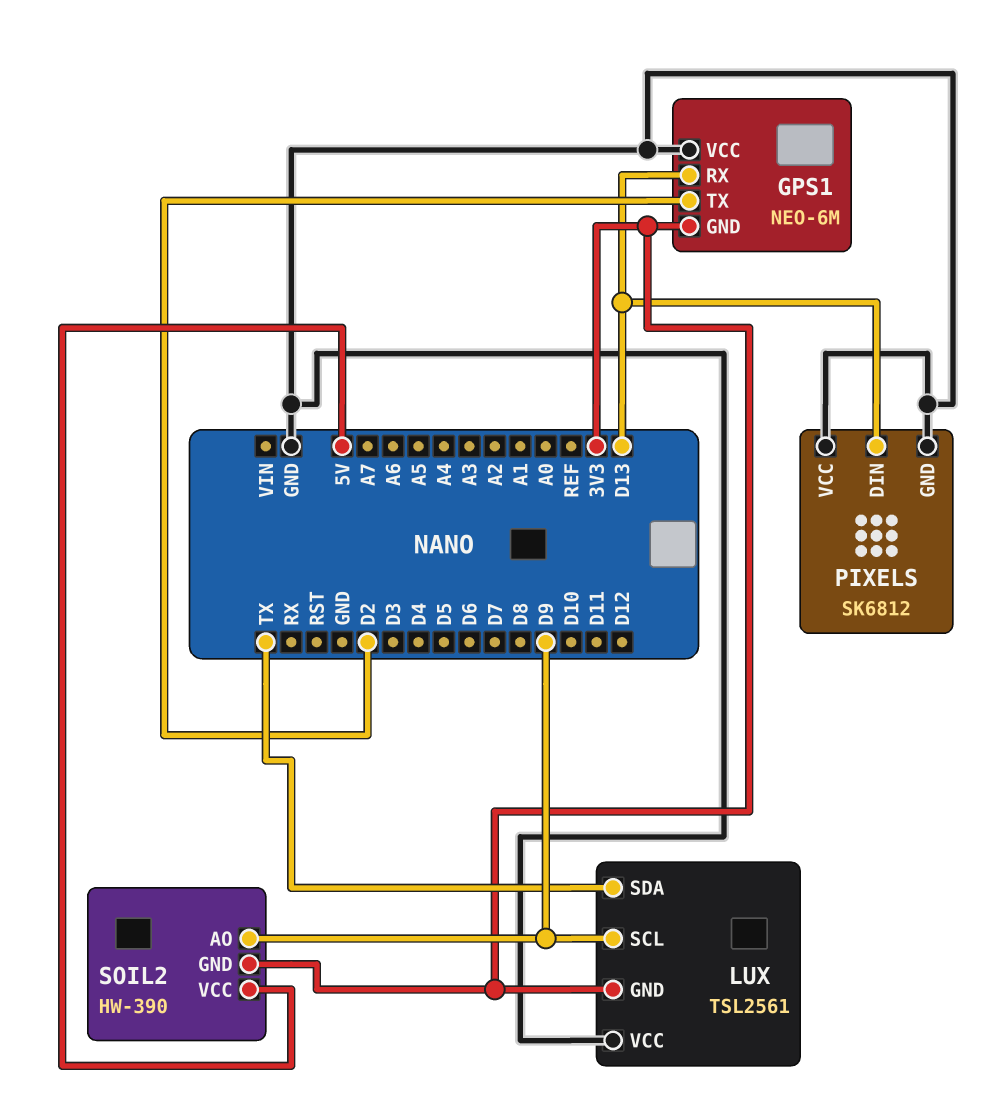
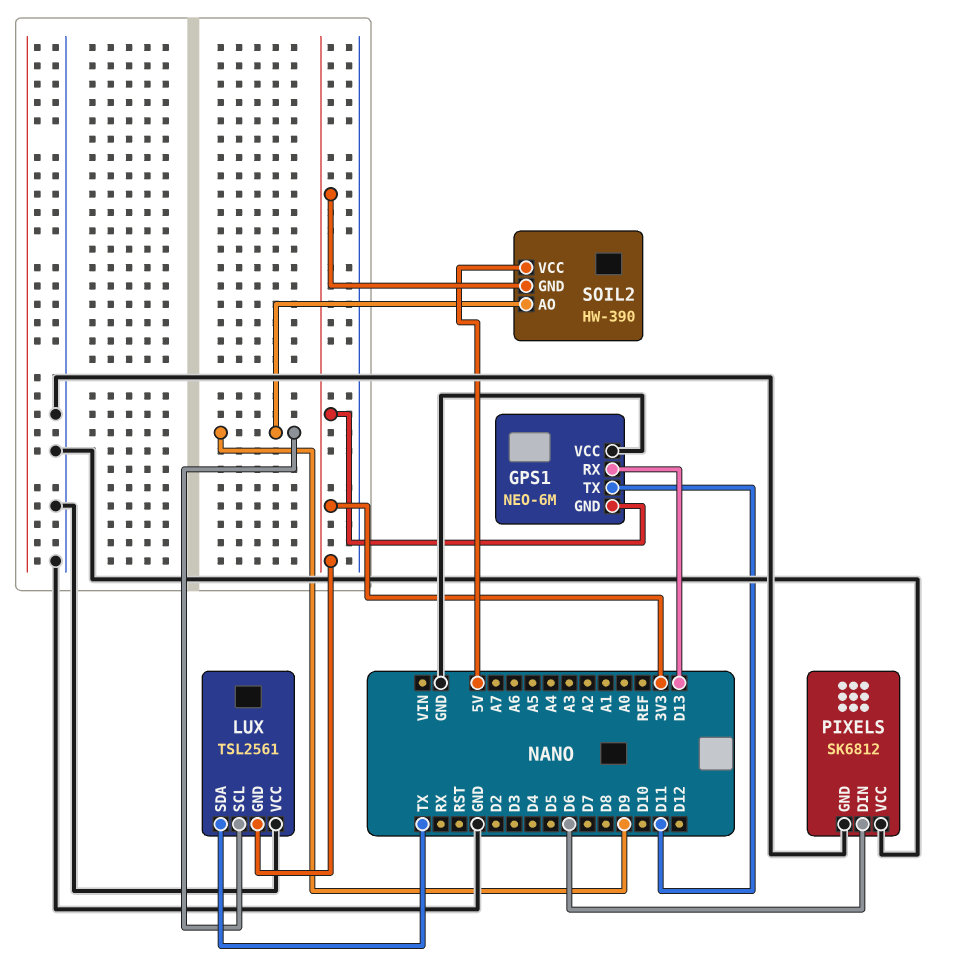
GPS1 pin TX: D2 -> D11
PIXELS pin DIN: D13 -> D6

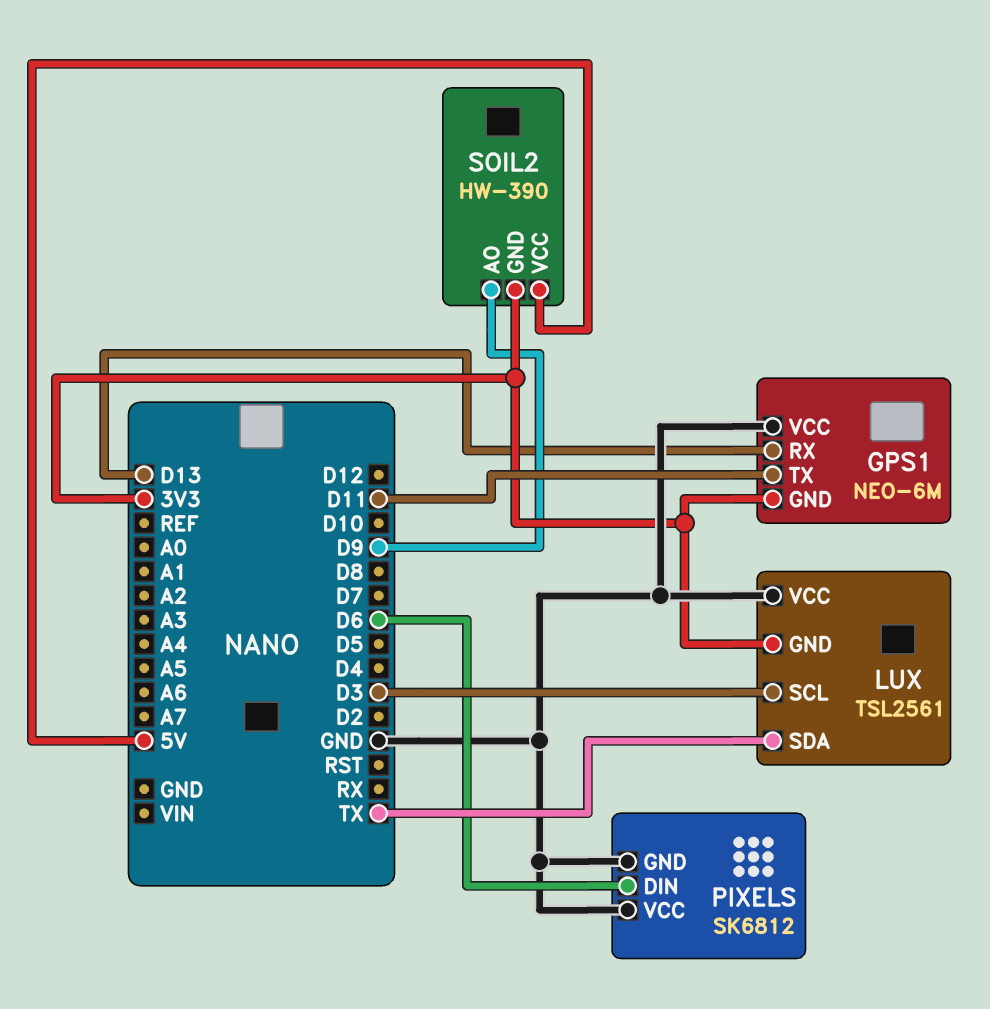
LUX pin SCL: D9 -> D3

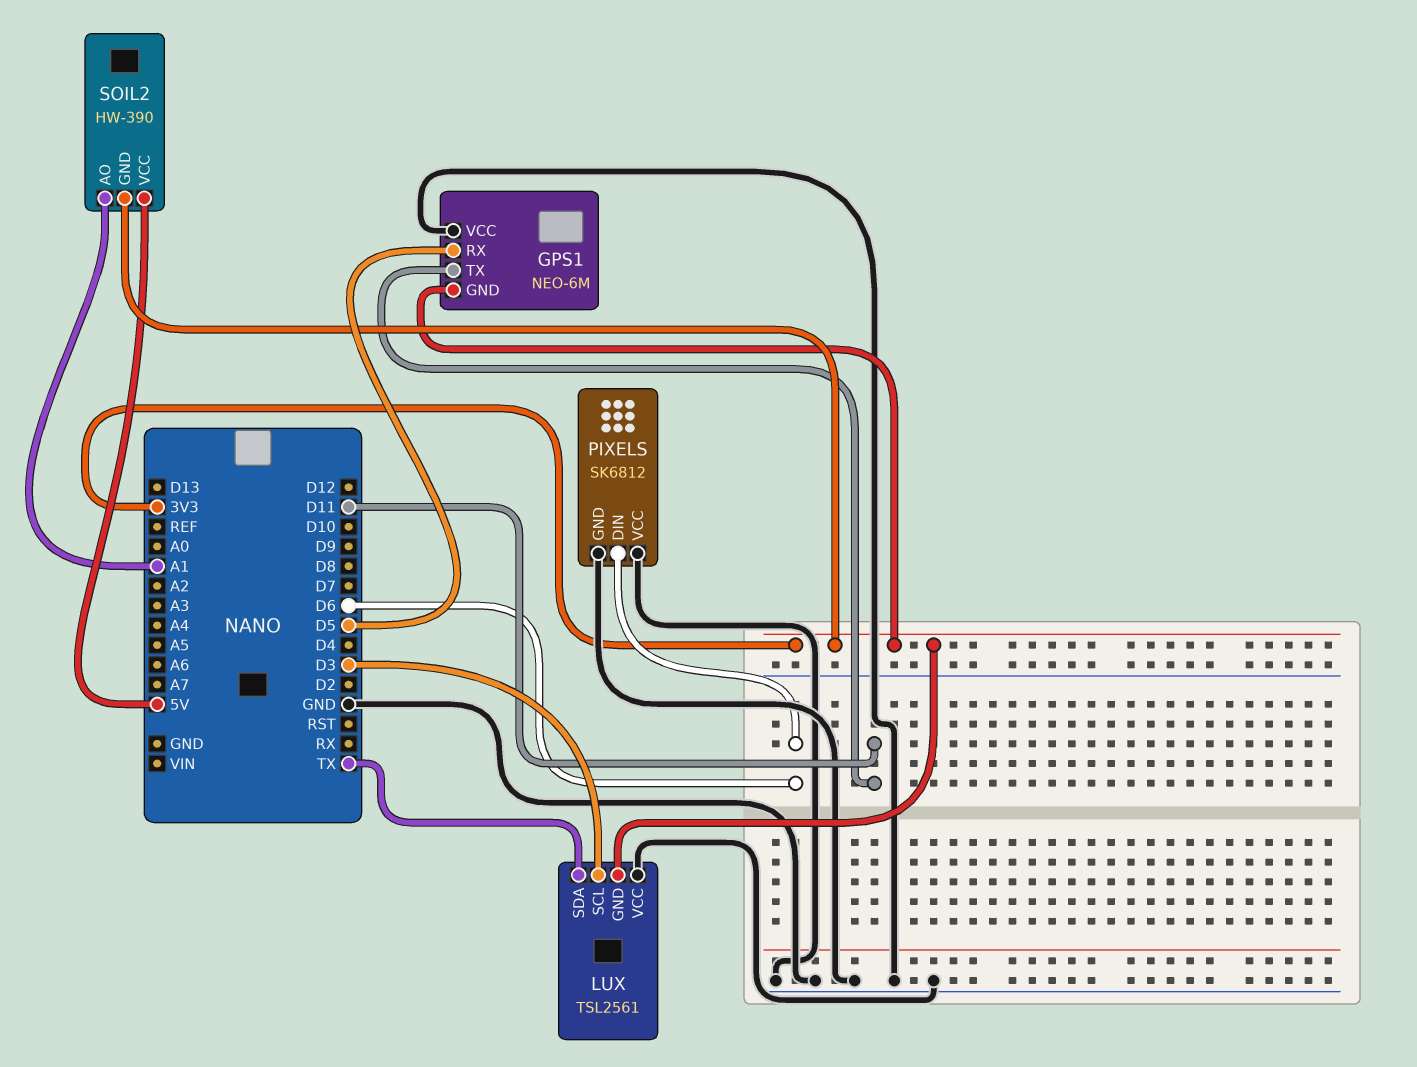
GPS1 pin RX: D13 -> D5
SOIL2 pin AO: D9 -> A1

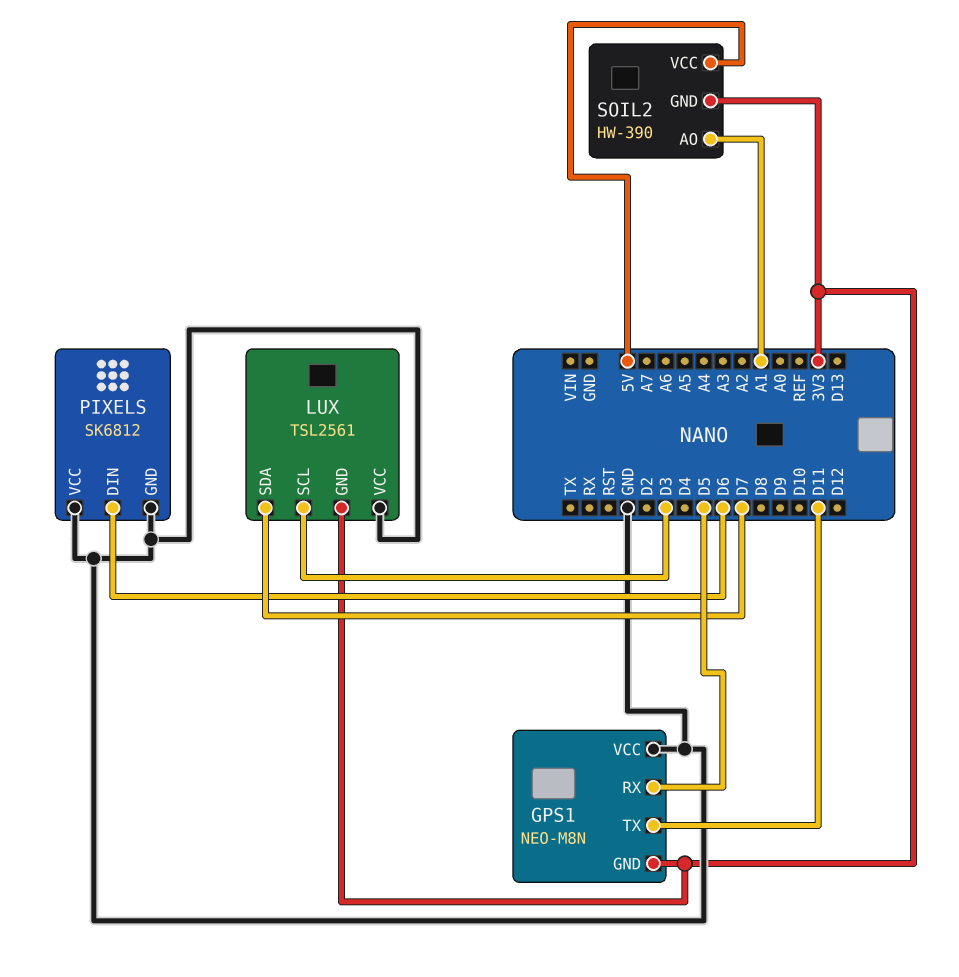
GPS1: NEO-6M -> NEO-M8N
LUX pin SDA: TX -> D7

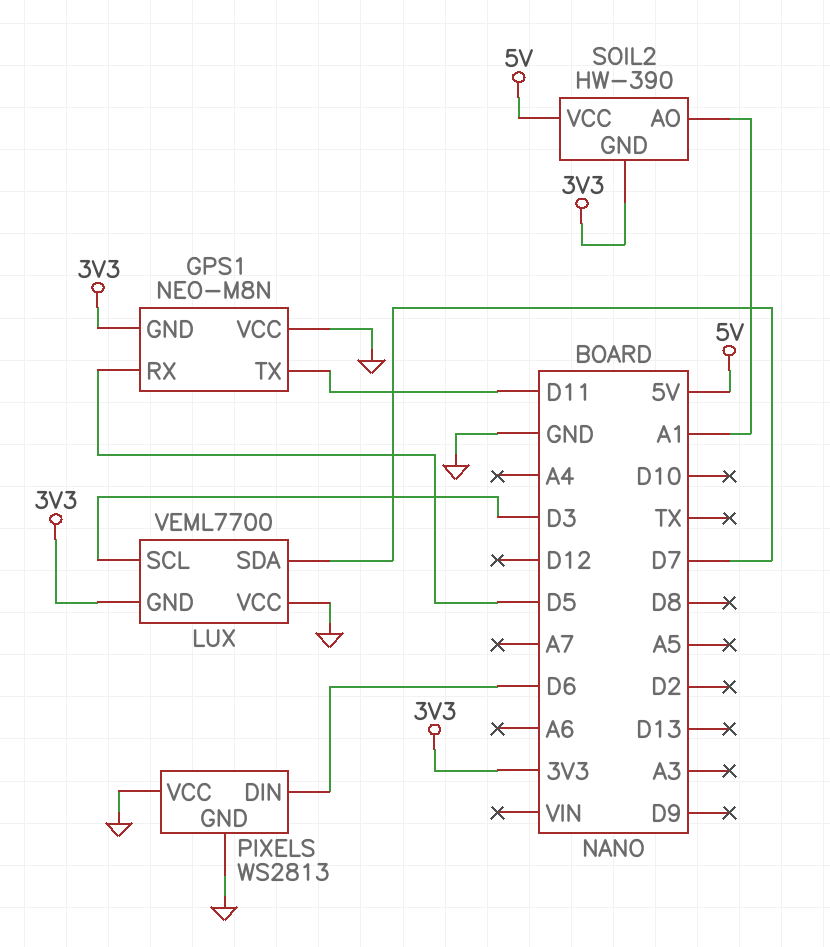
LUX: TSL2561 -> VEML7700
PIXELS: SK6812 -> WS2813

